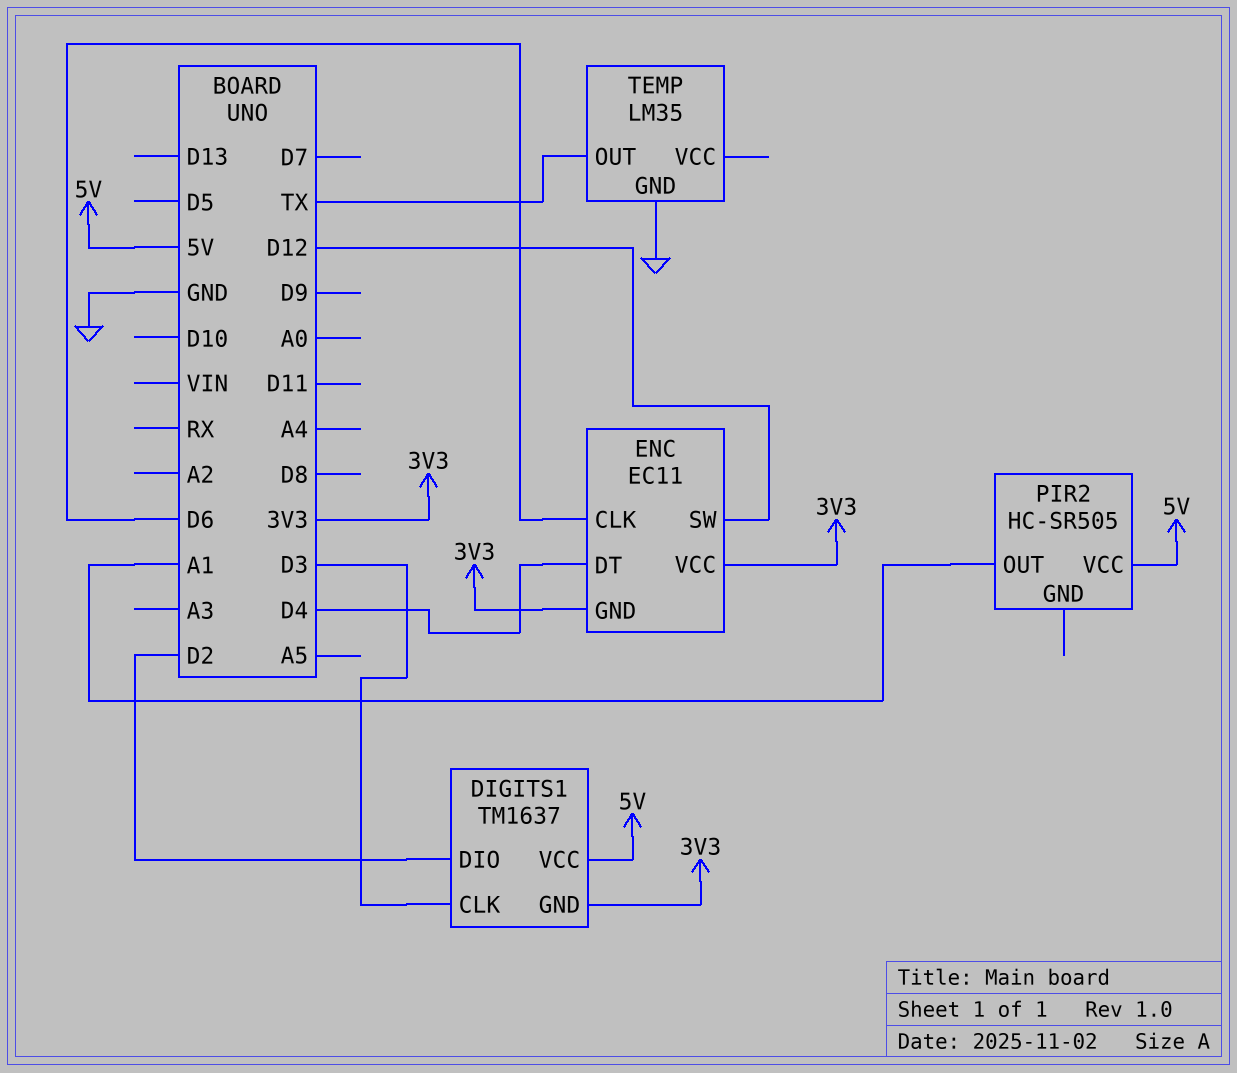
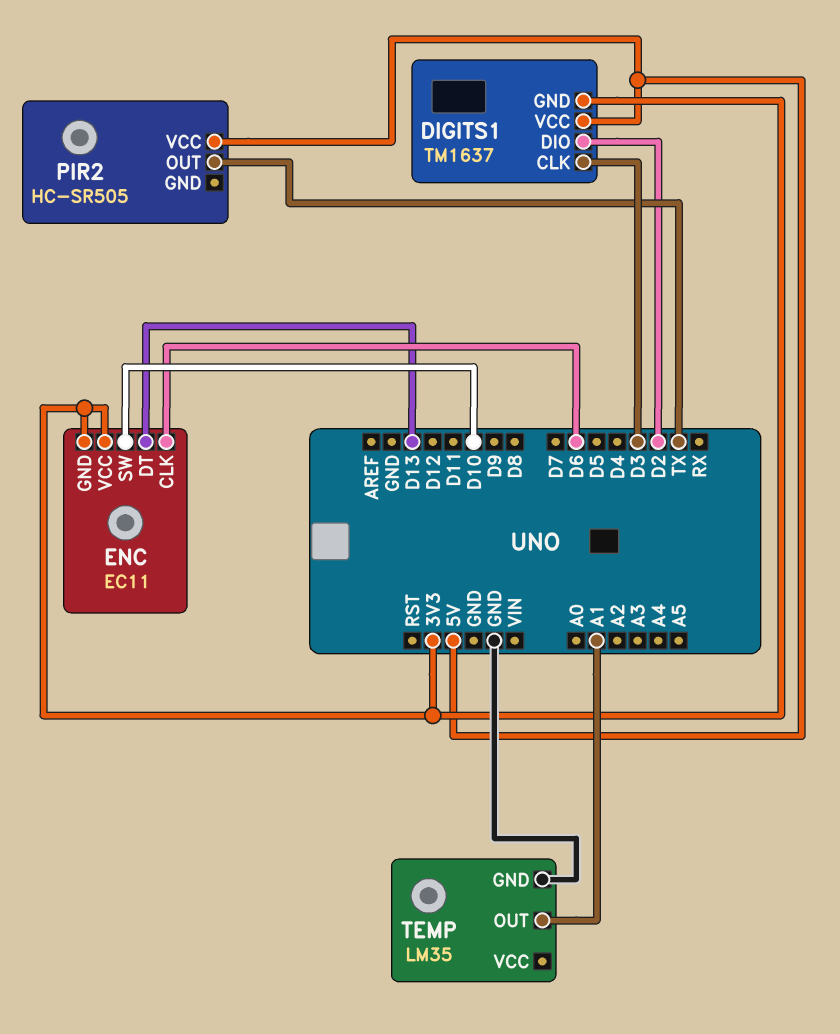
ENC pin DT: D4 -> D13
ENC pin SW: D12 -> D10
PIR2 pin OUT: A1 -> TX
TEMP pin OUT: TX -> A1

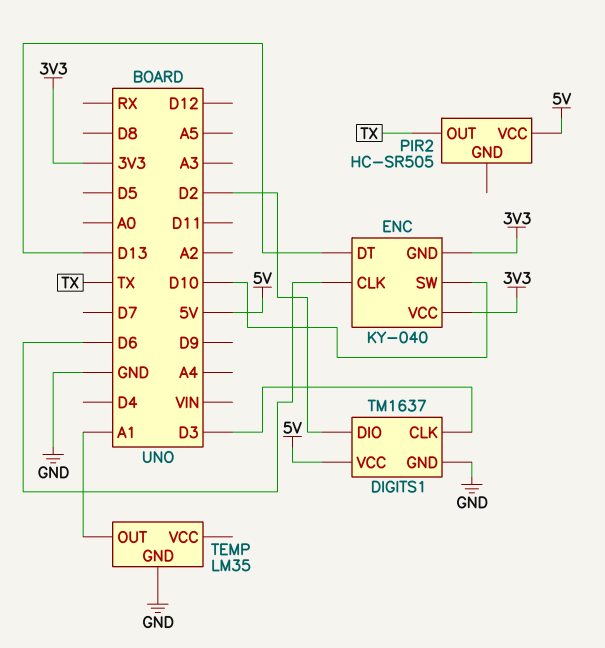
DIGITS1 pin GND: 3V3 -> GND
ENC: EC11 -> KY-040

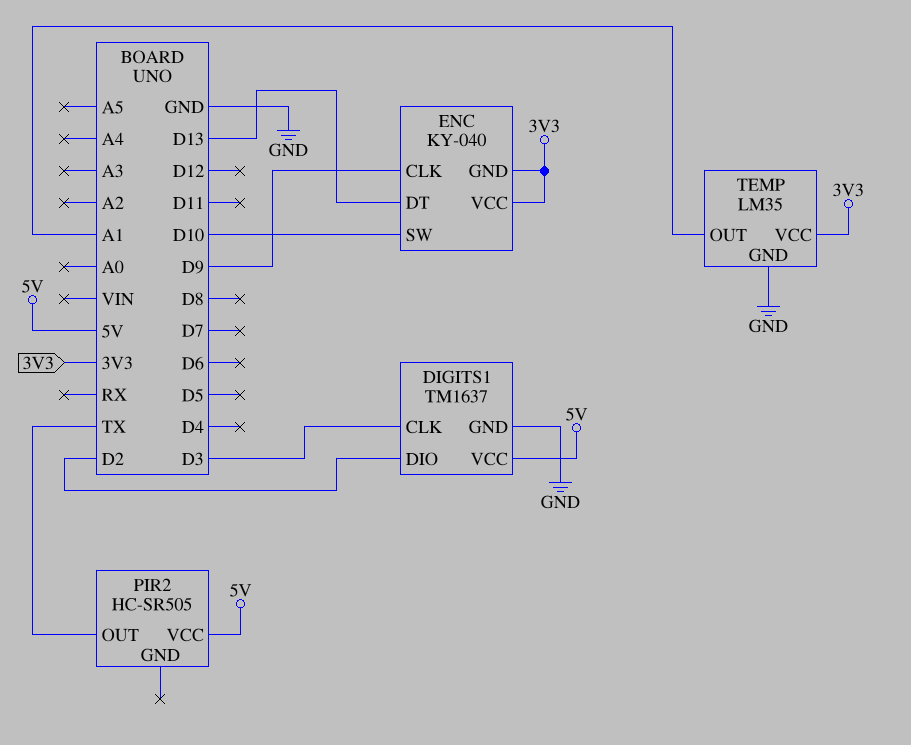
ENC pin CLK: D6 -> D9
TEMP pin VCC: none -> 3V3

